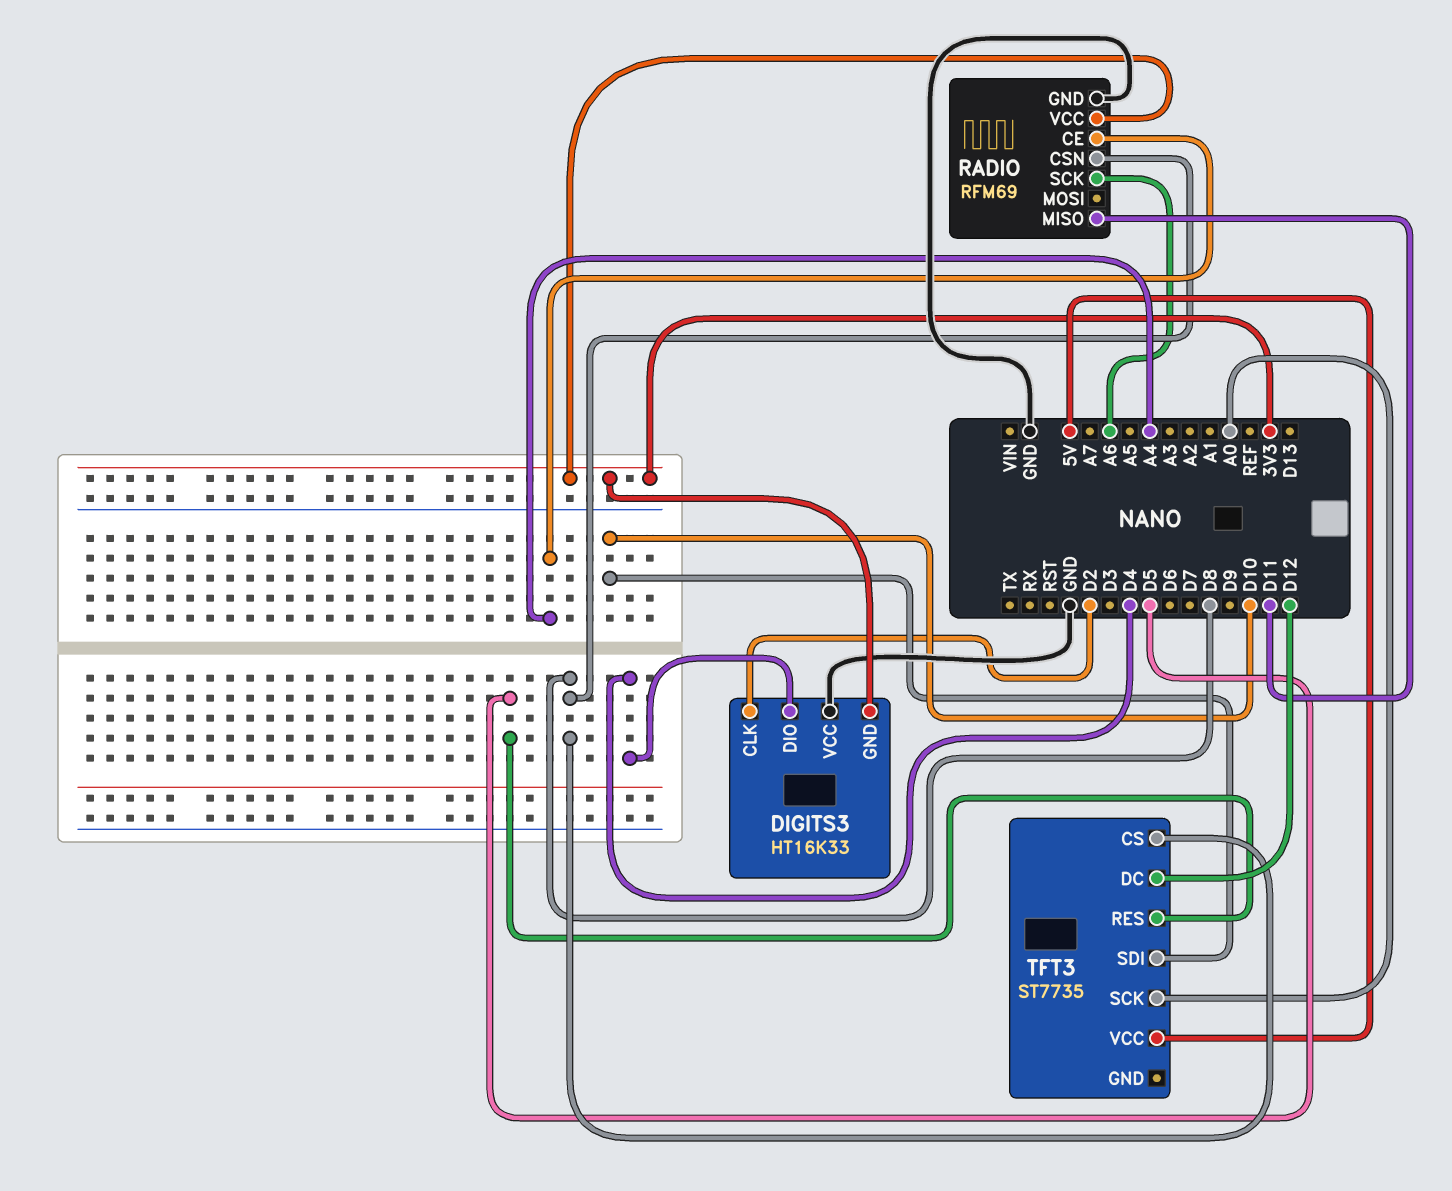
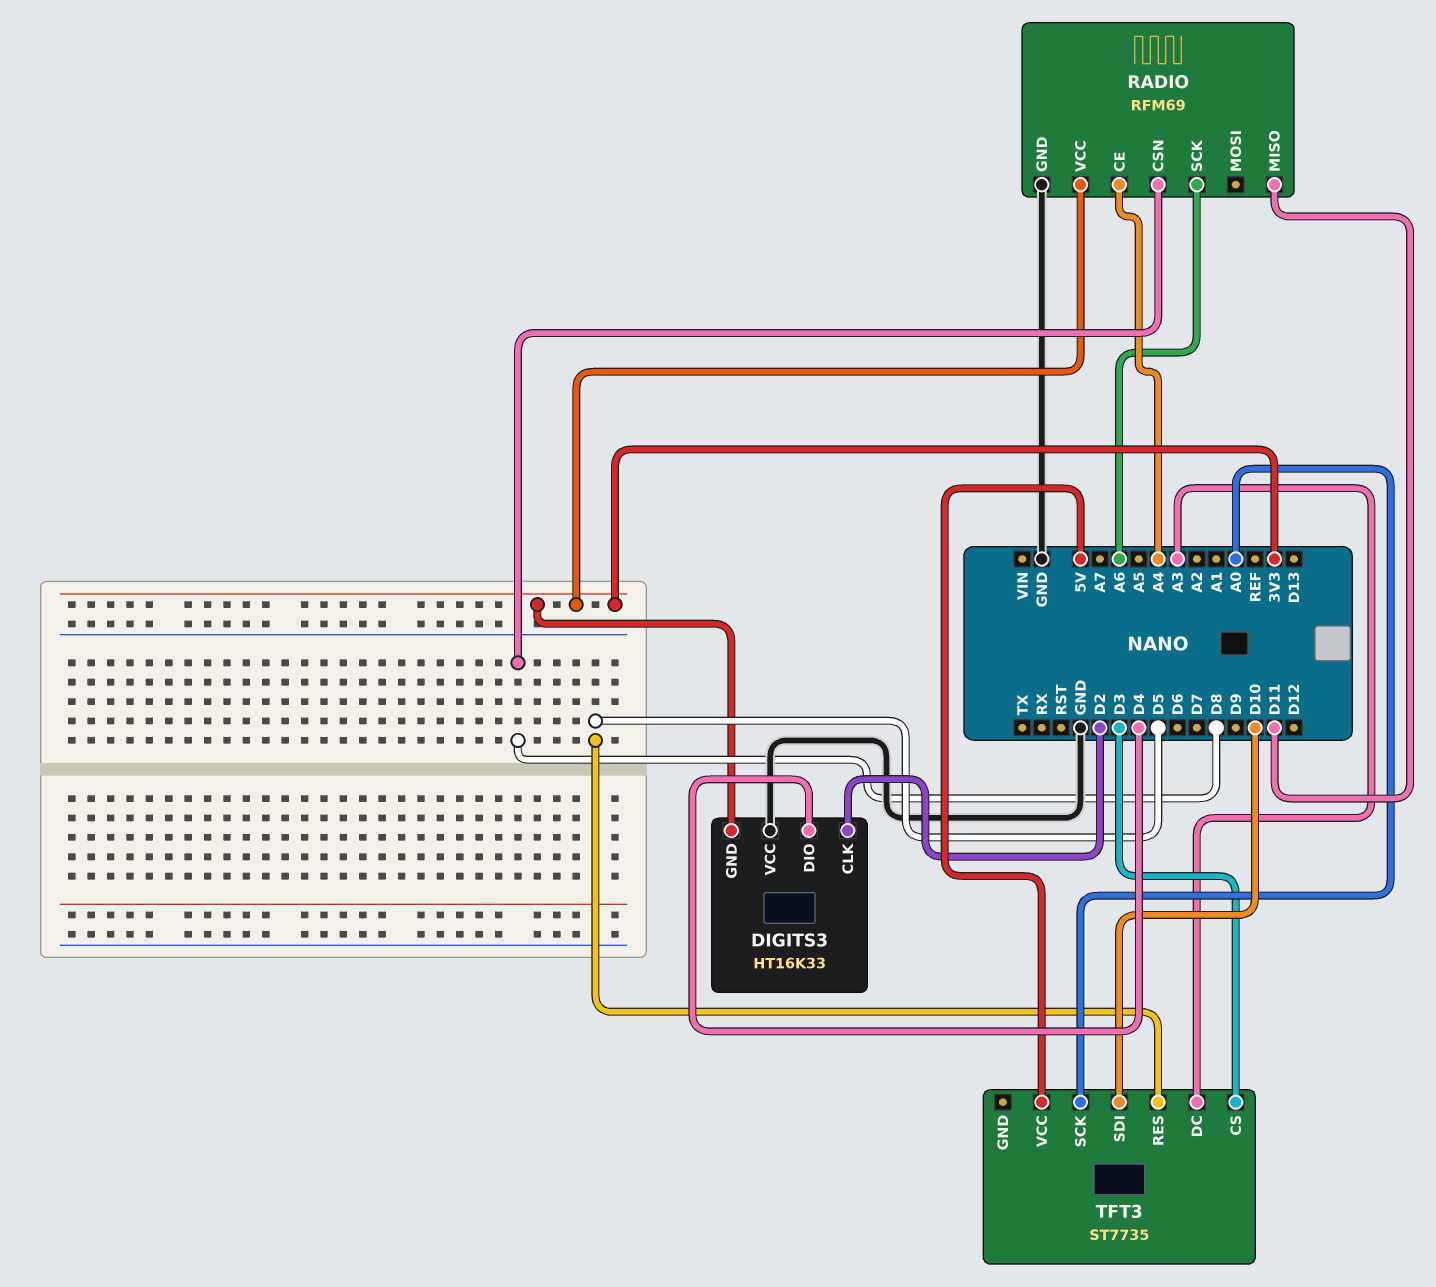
TFT3 pin CS: D8 -> D3
TFT3 pin DC: D12 -> A3

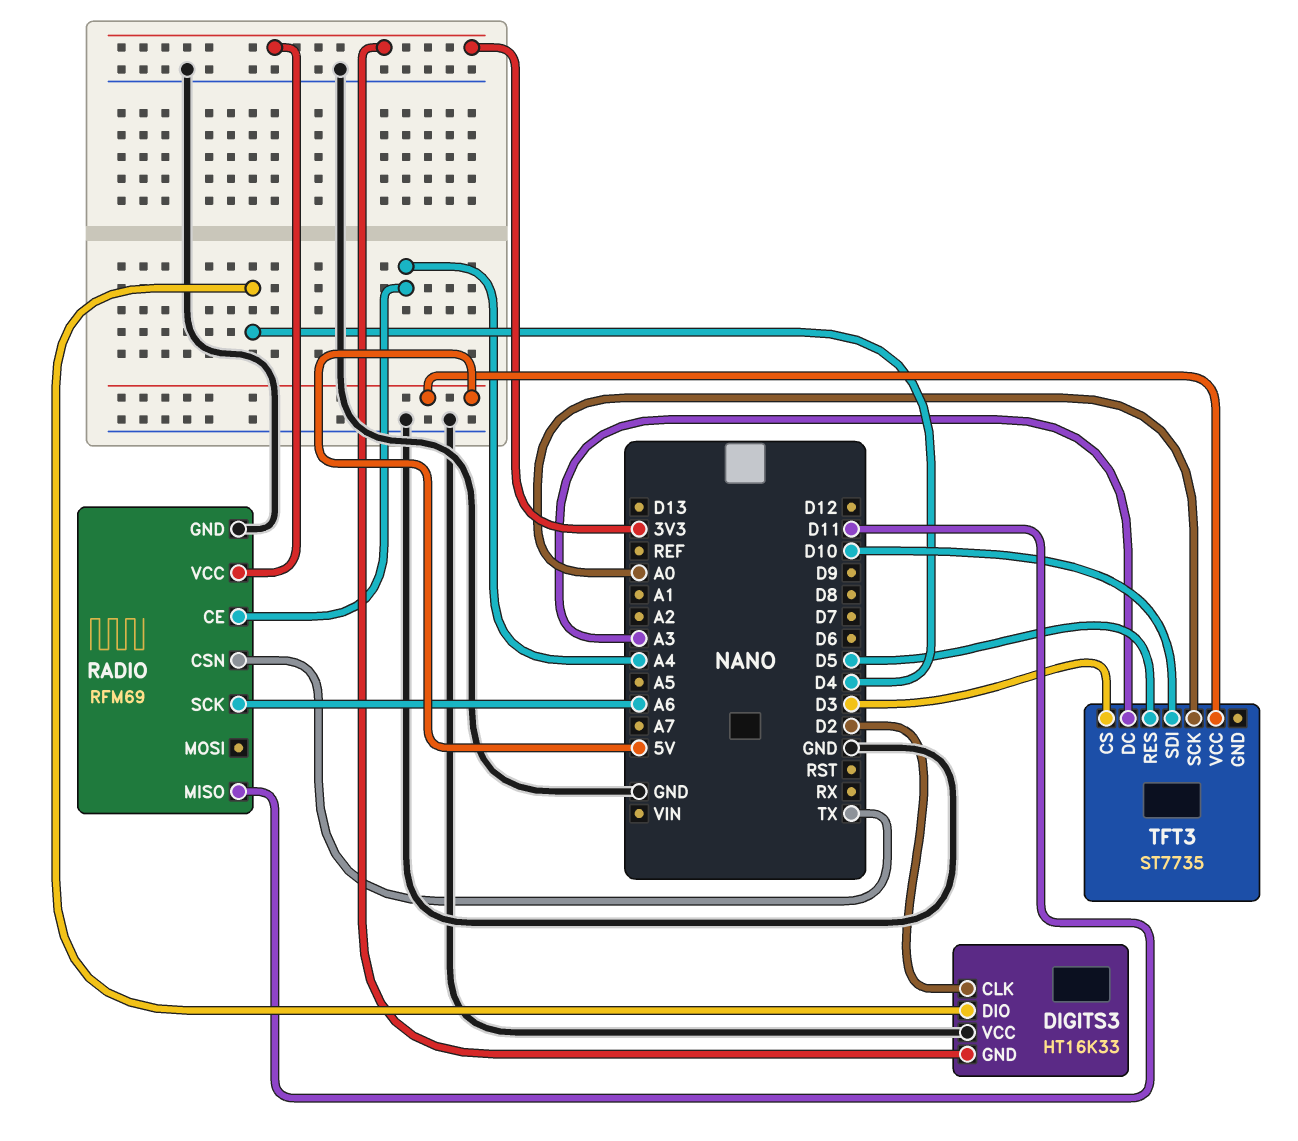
RADIO pin CSN: D8 -> TX

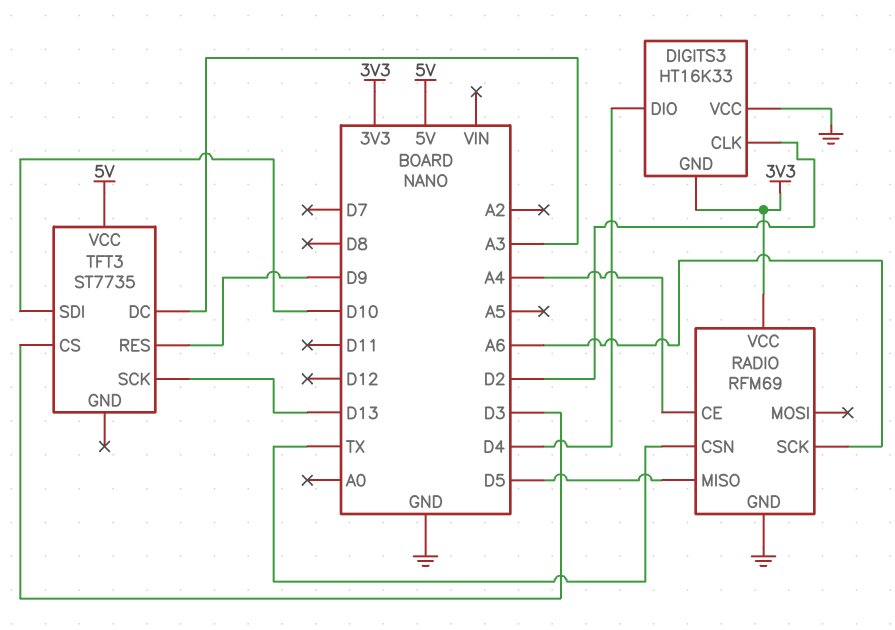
RADIO pin MISO: D11 -> D5
TFT3 pin RES: D5 -> D9
TFT3 pin SCK: A0 -> D13

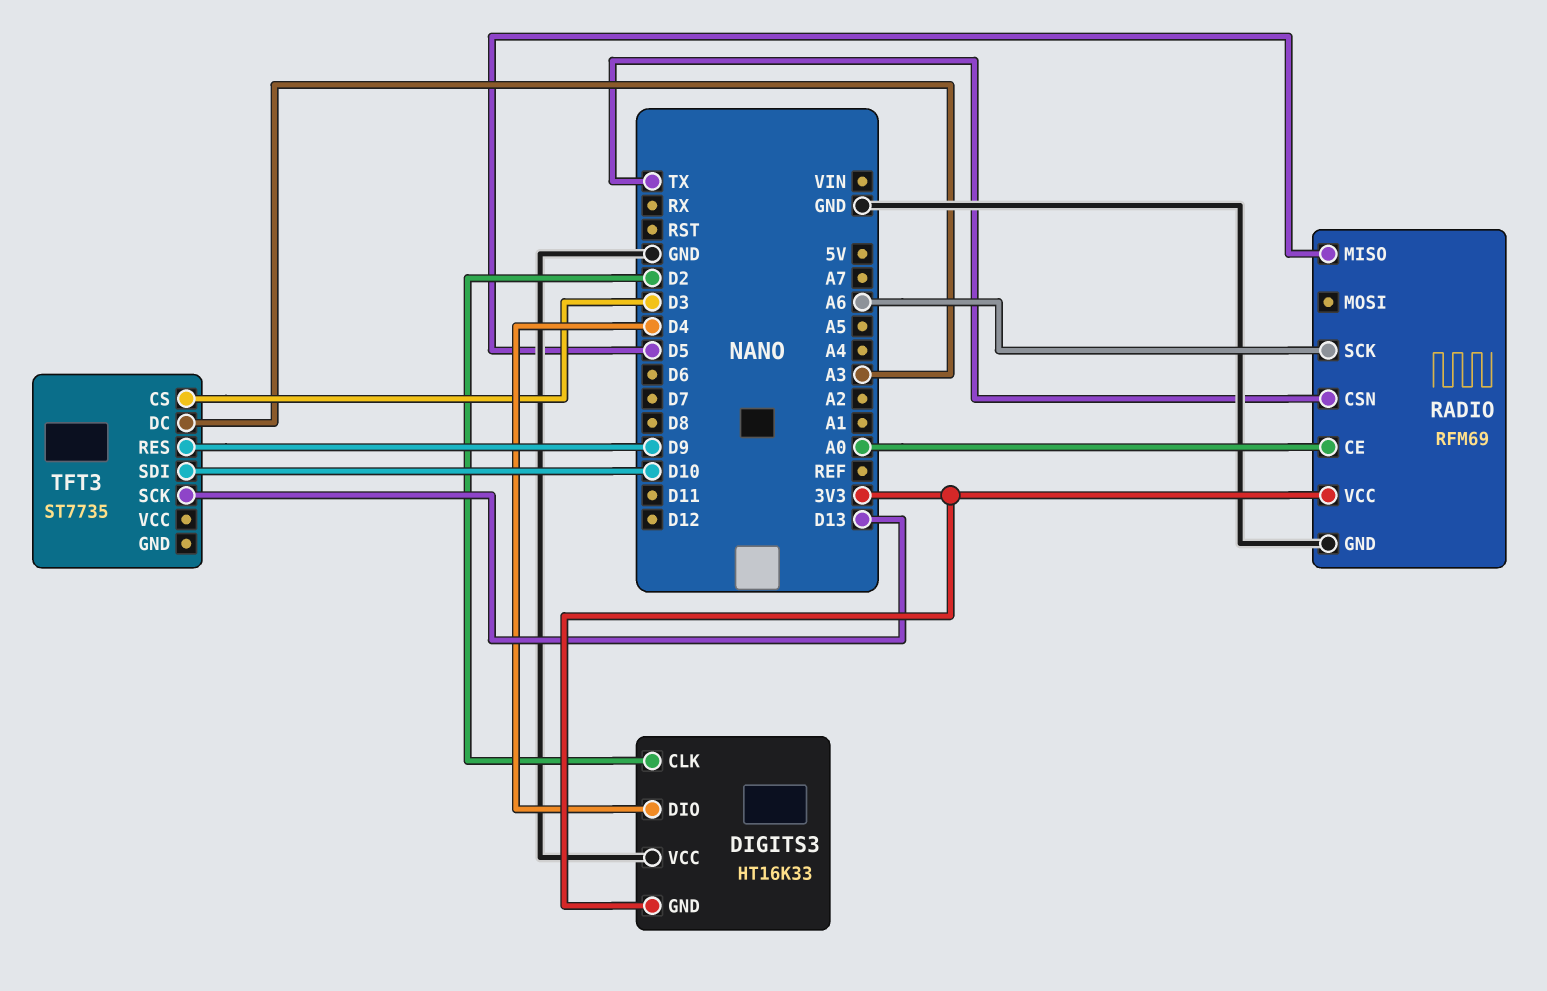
RADIO pin CE: A4 -> A0
TFT3 pin VCC: 5V -> none

